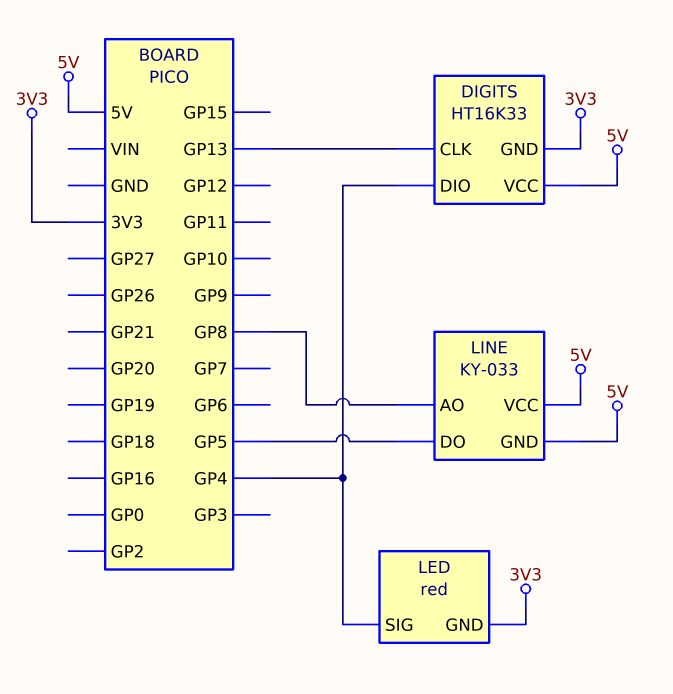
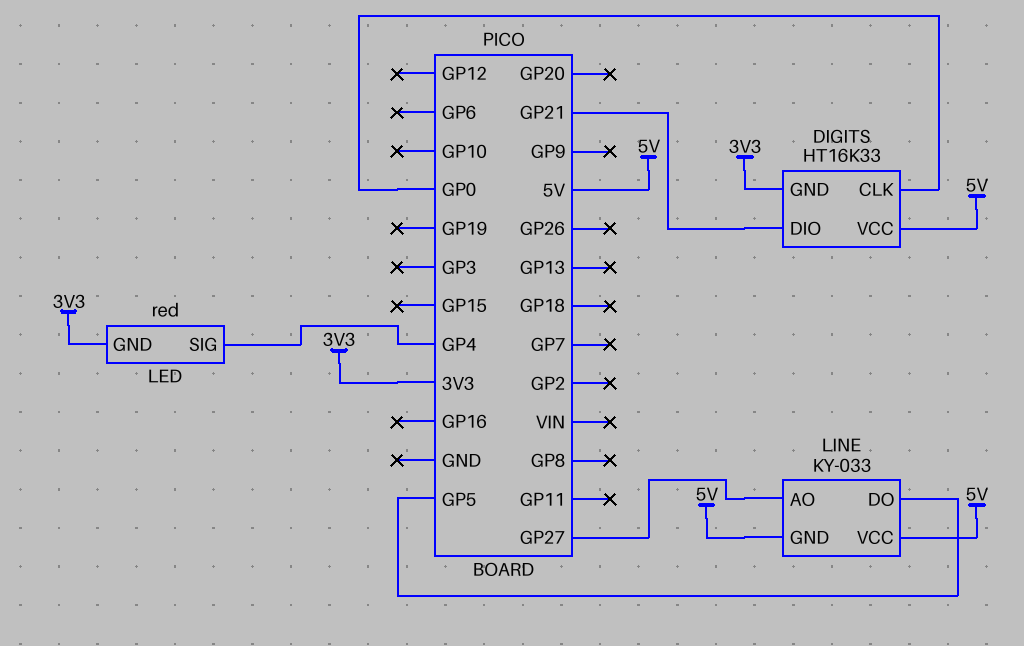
DIGITS pin CLK: GP13 -> GP0
DIGITS pin DIO: GP4 -> GP21
LINE pin AO: GP8 -> GP27

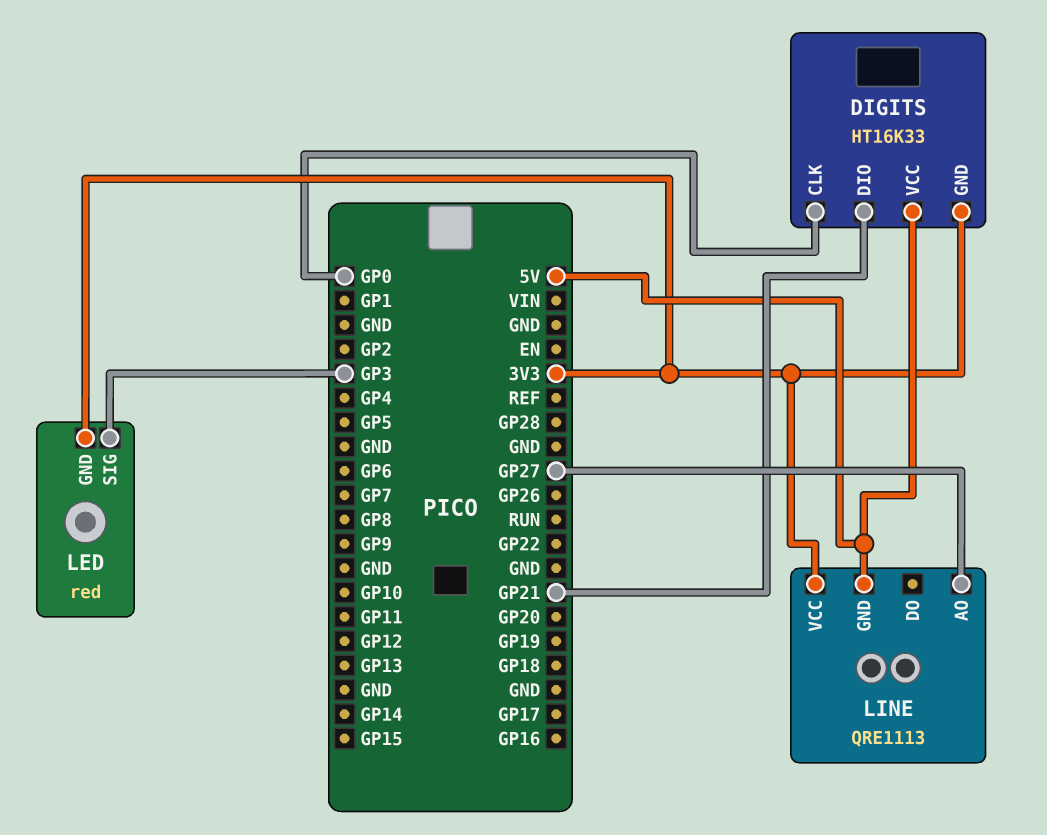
LED pin SIG: GP4 -> GP3
LINE: KY-033 -> QRE1113
LINE pin DO: GP5 -> none
LINE pin VCC: 5V -> 3V3

